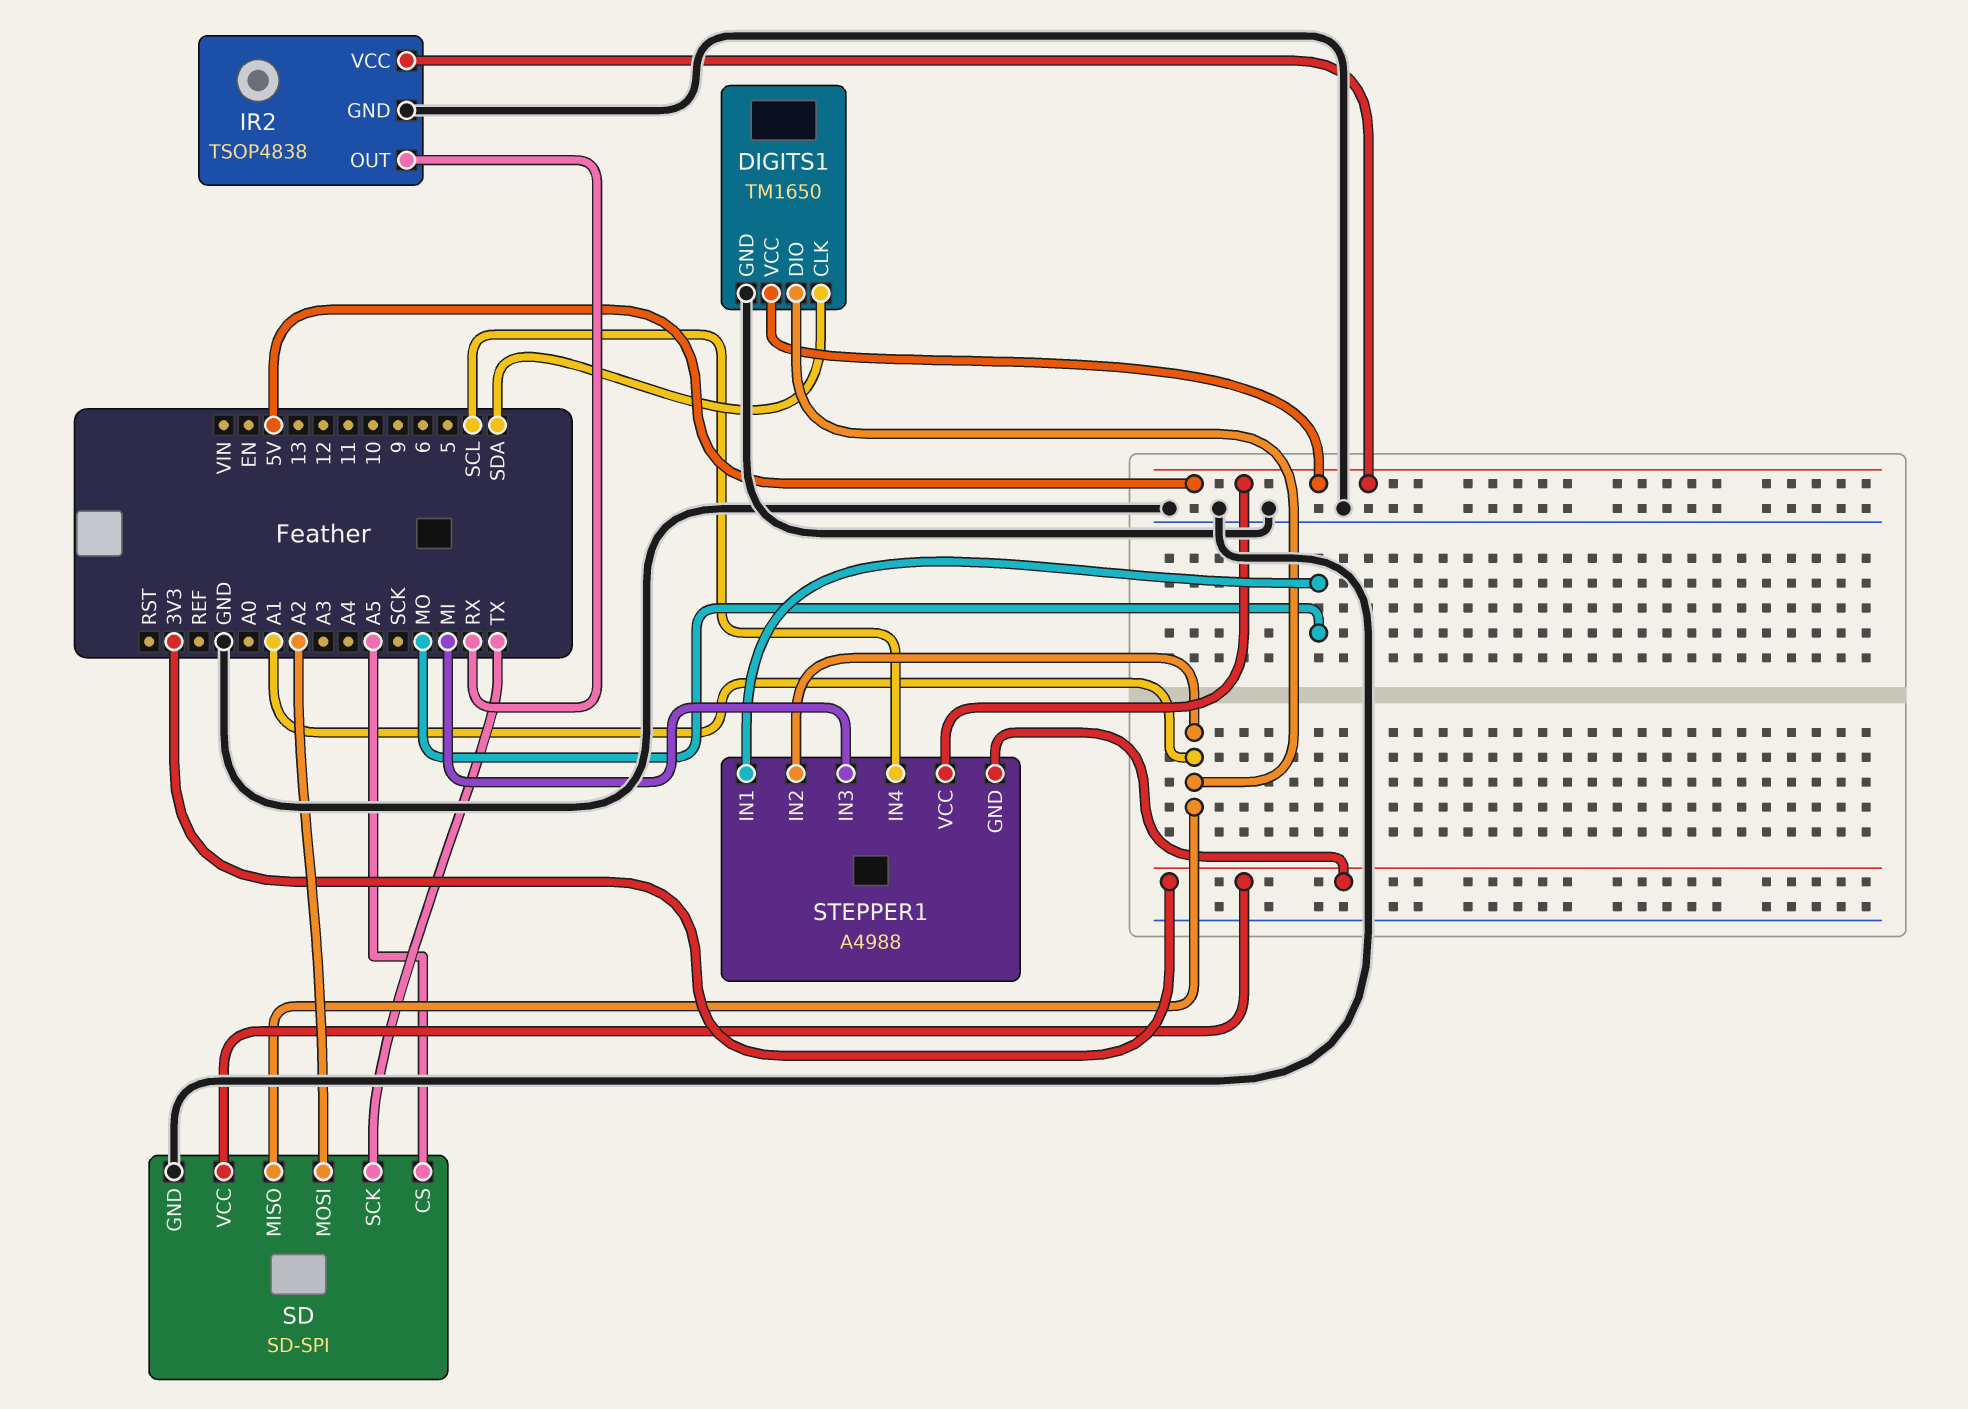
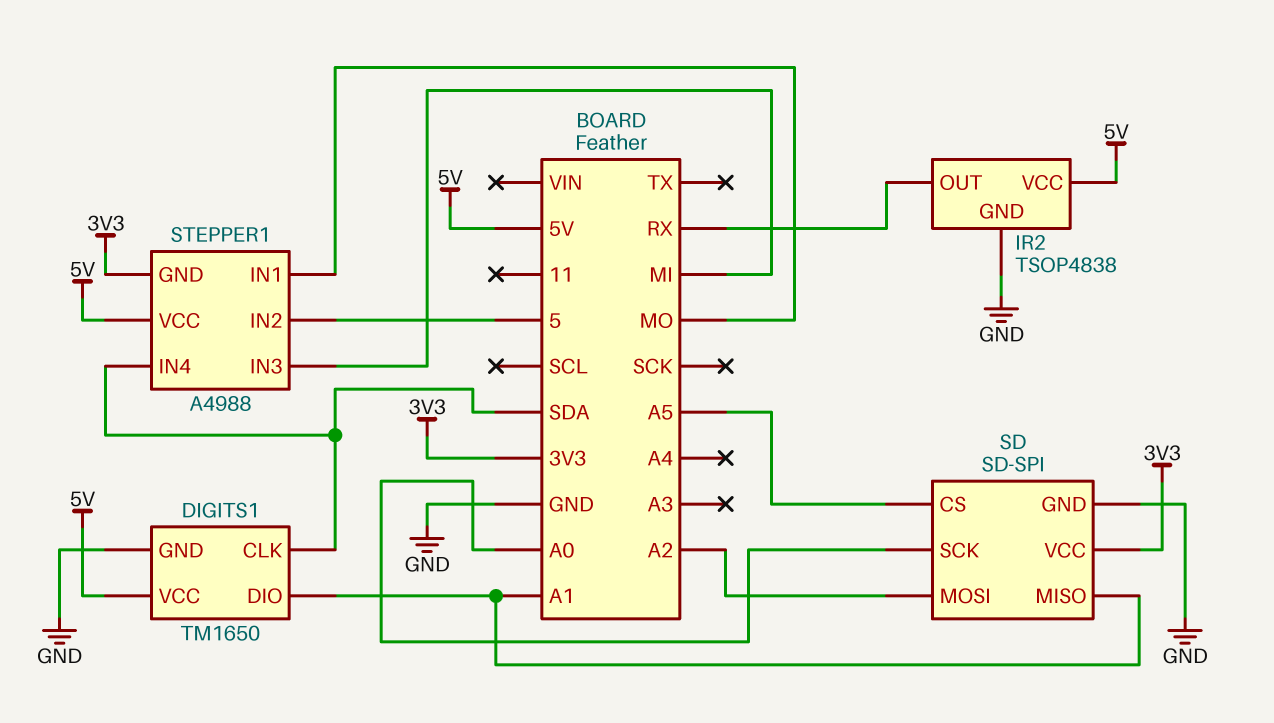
SD pin SCK: TX -> A0
STEPPER1 pin IN2: A1 -> 5
STEPPER1 pin IN4: SCL -> SDA

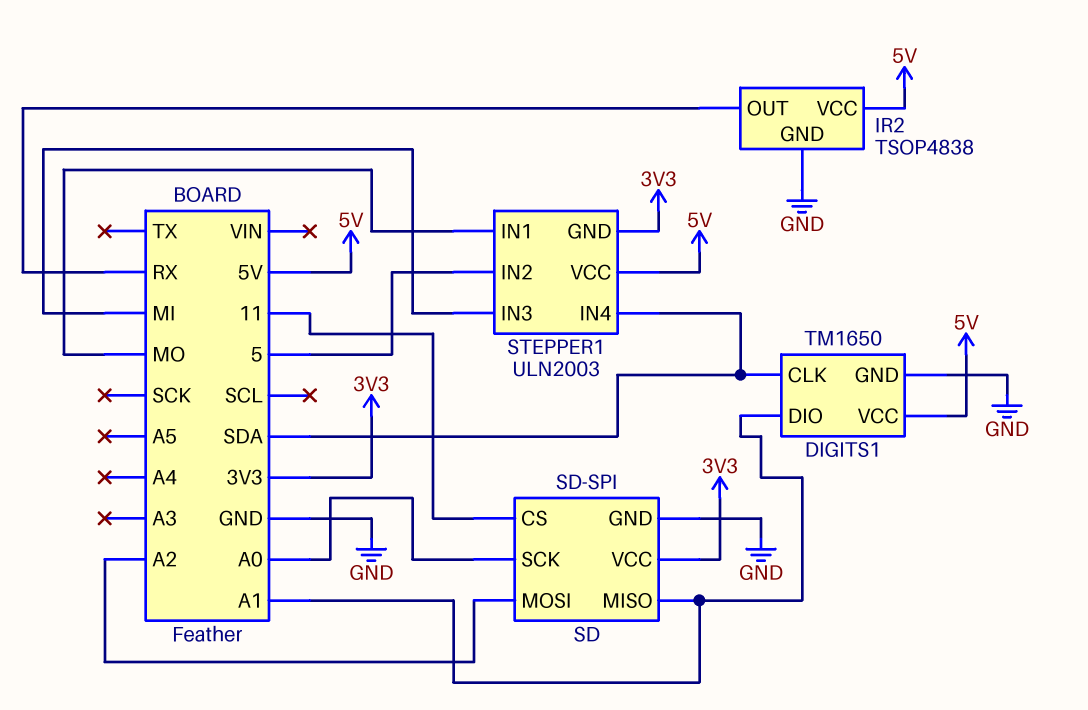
SD pin CS: A5 -> 11
STEPPER1: A4988 -> ULN2003

